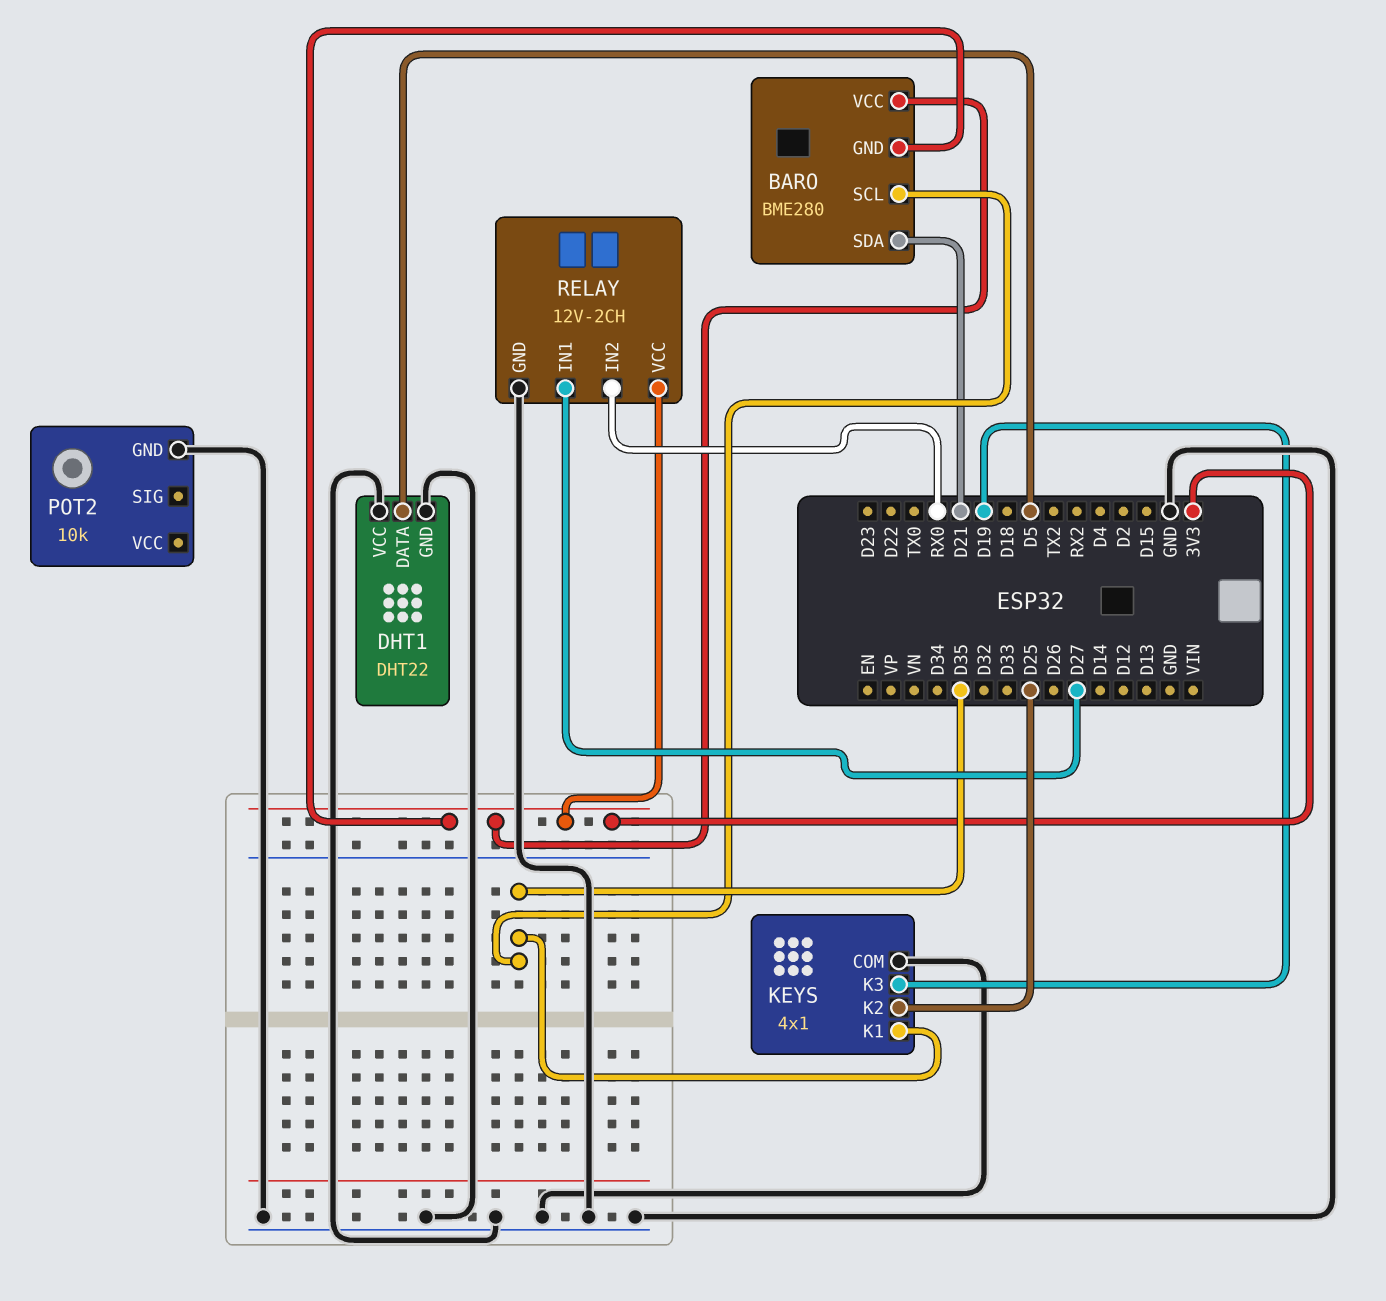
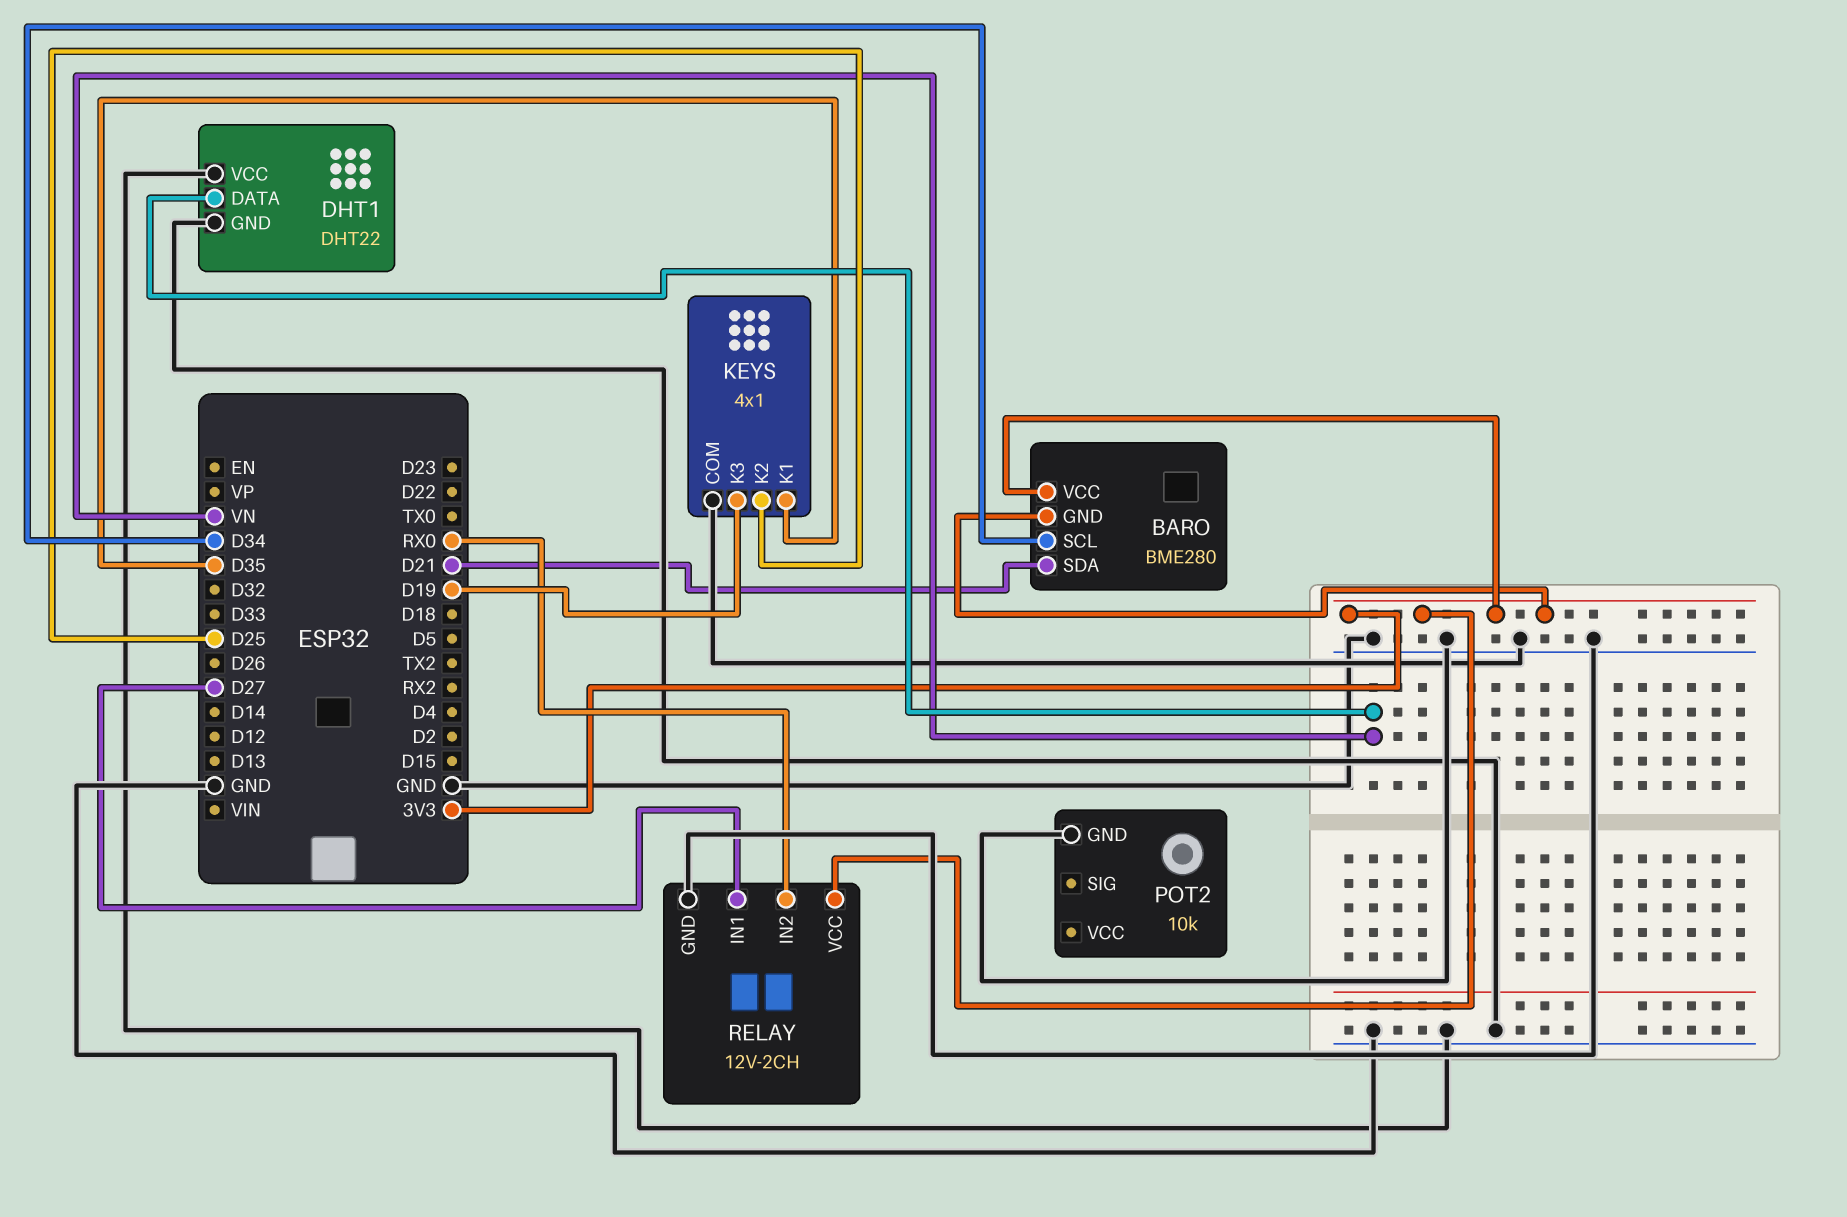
BARO pin SCL: D35 -> D34
DHT1 pin DATA: D5 -> VN

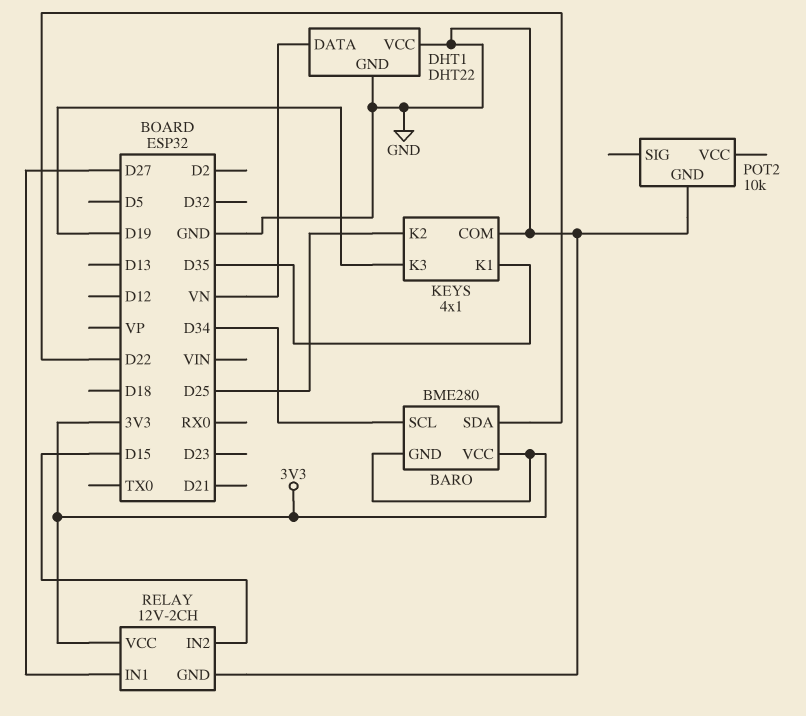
BARO pin SDA: D21 -> D22
RELAY pin IN2: RX0 -> D15

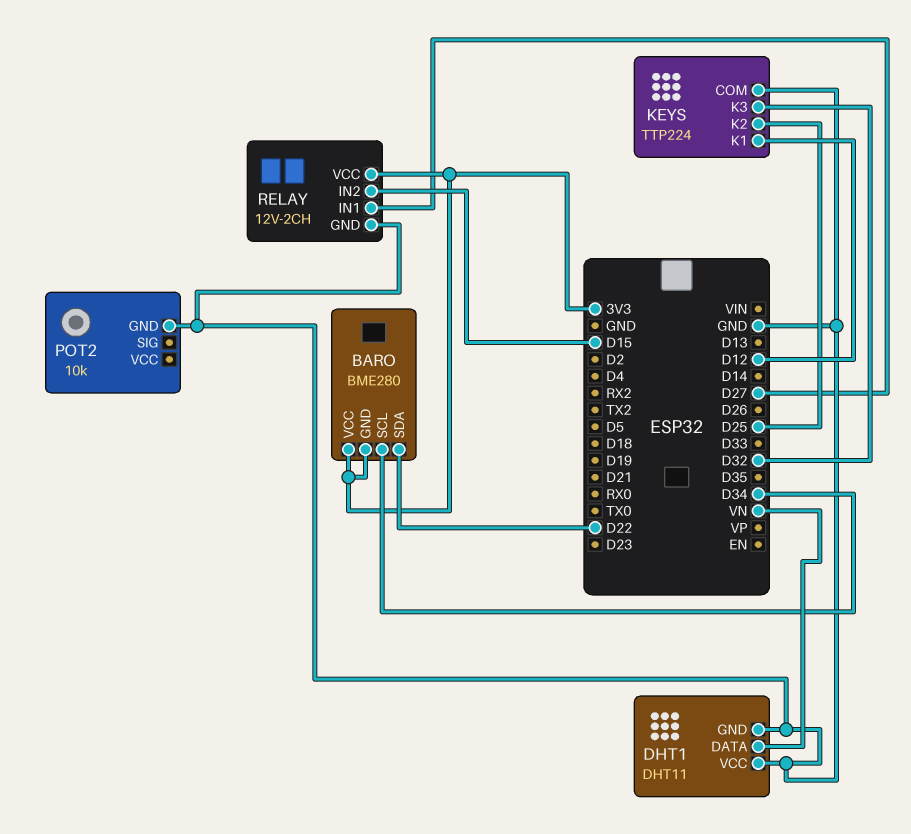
DHT1: DHT22 -> DHT11
KEYS: 4x1 -> TTP224
KEYS pin K1: D35 -> D12
KEYS pin K3: D19 -> D32

